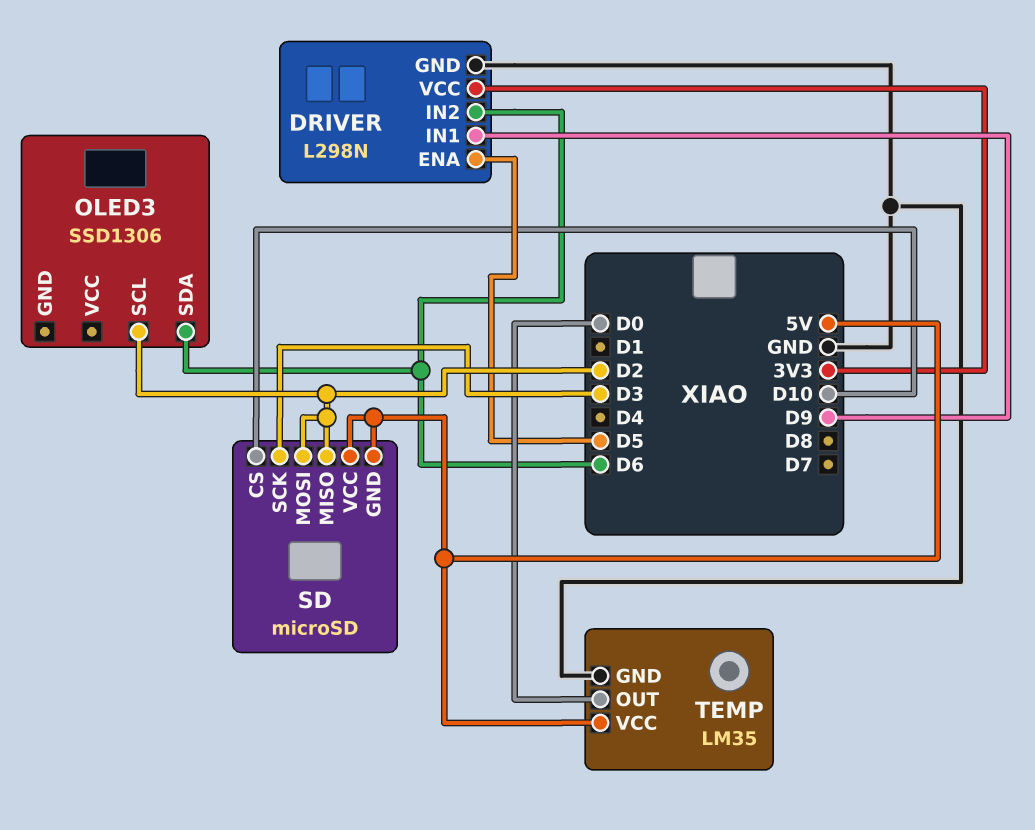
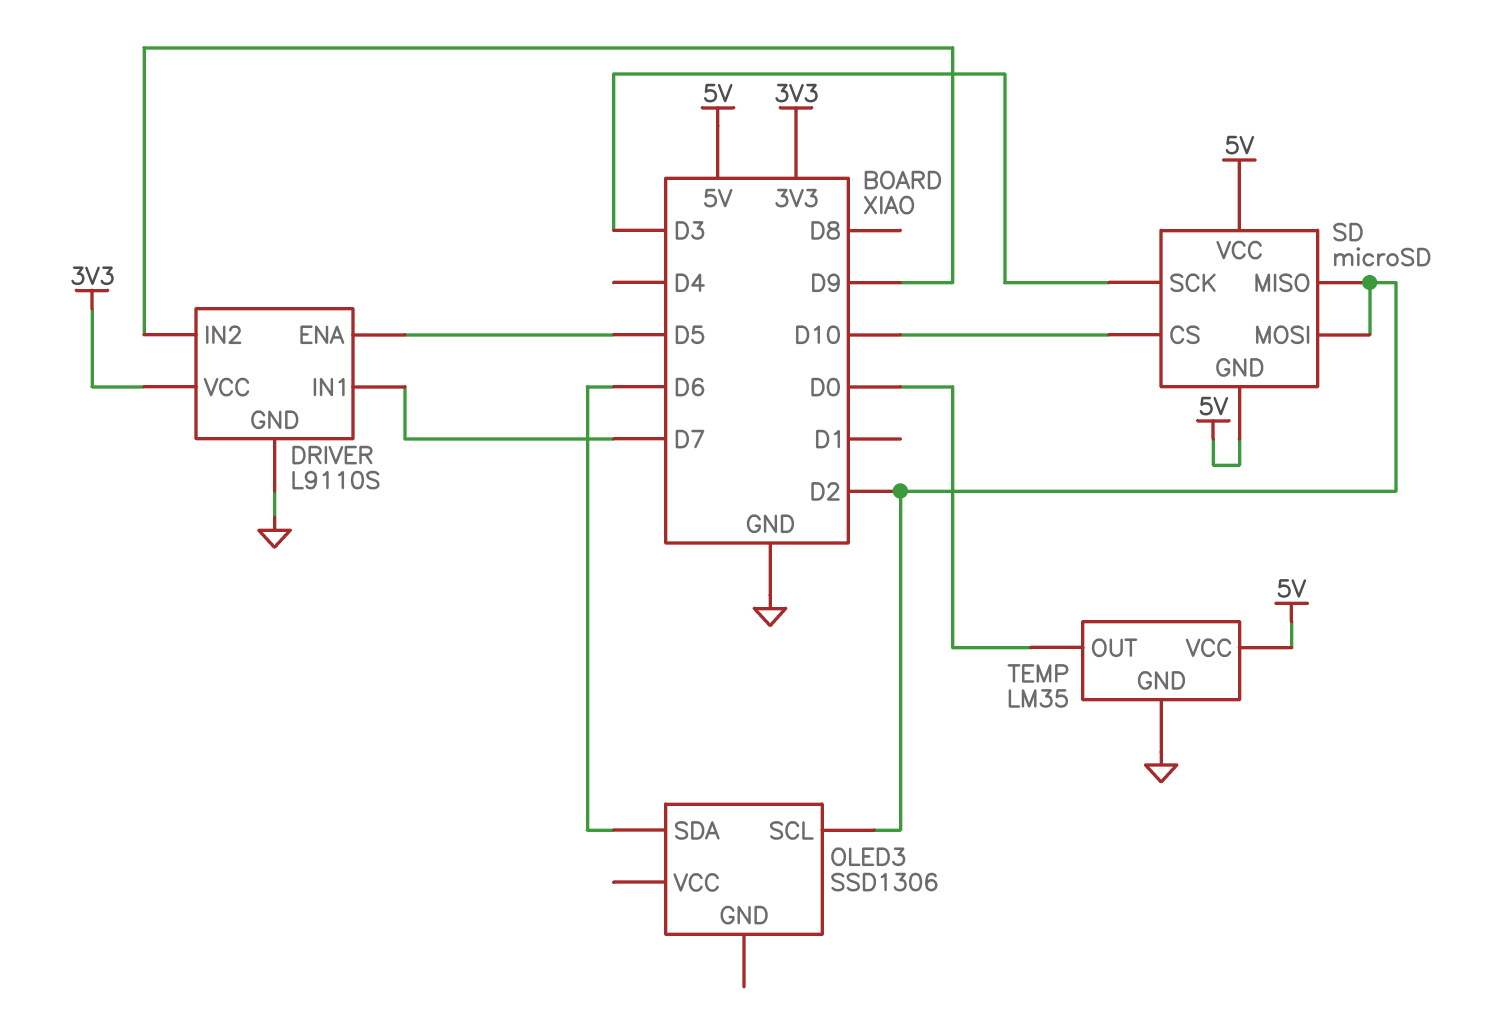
DRIVER: L298N -> L9110S
DRIVER pin IN1: D9 -> D7
DRIVER pin IN2: D6 -> D9

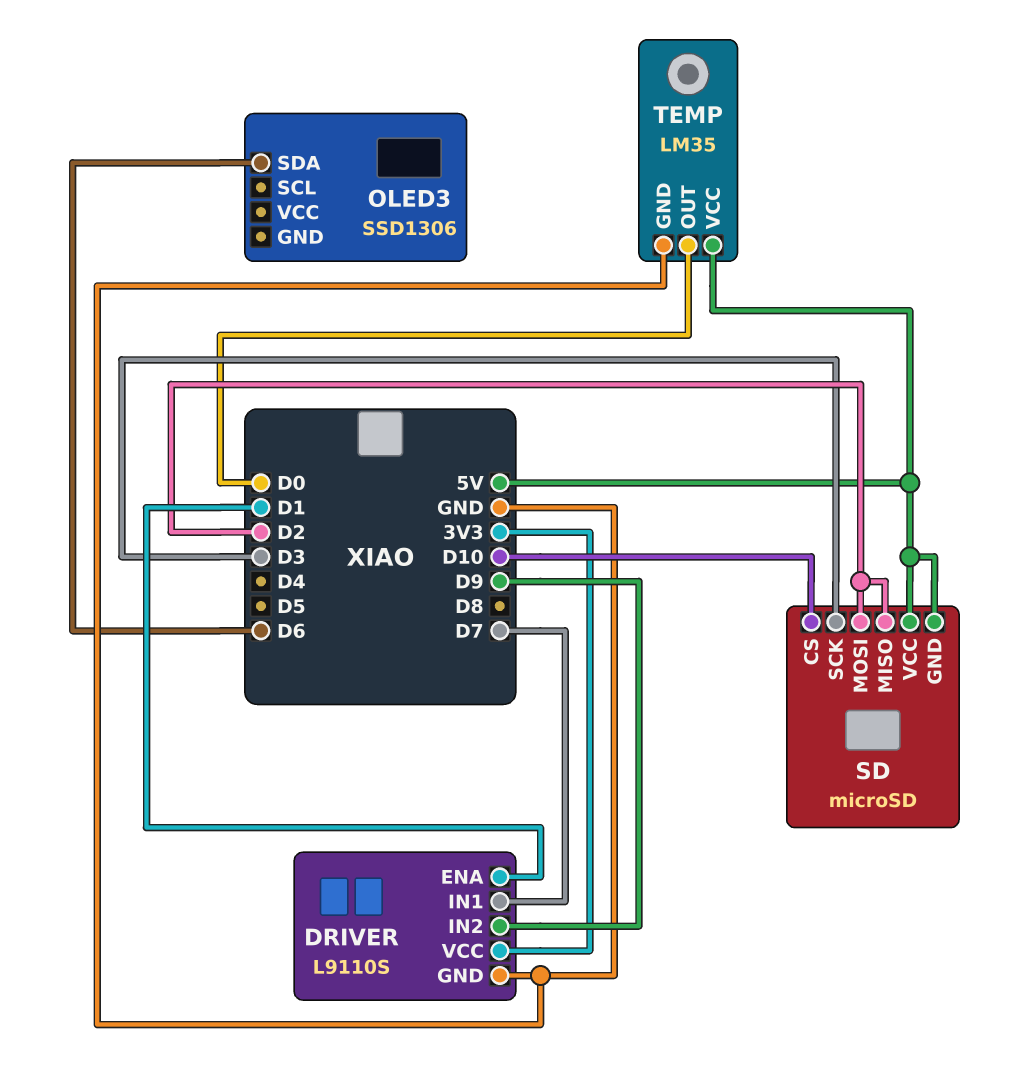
DRIVER pin ENA: D5 -> D1
OLED3 pin SCL: D2 -> none

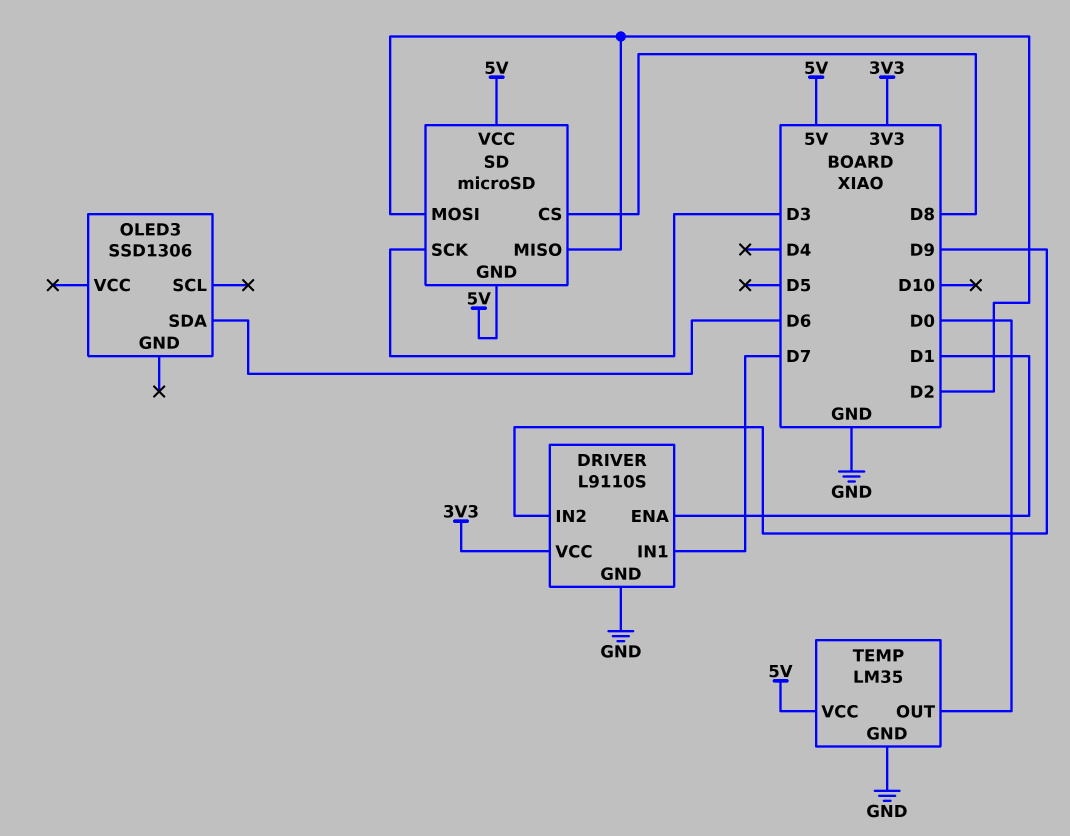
SD pin CS: D10 -> D8

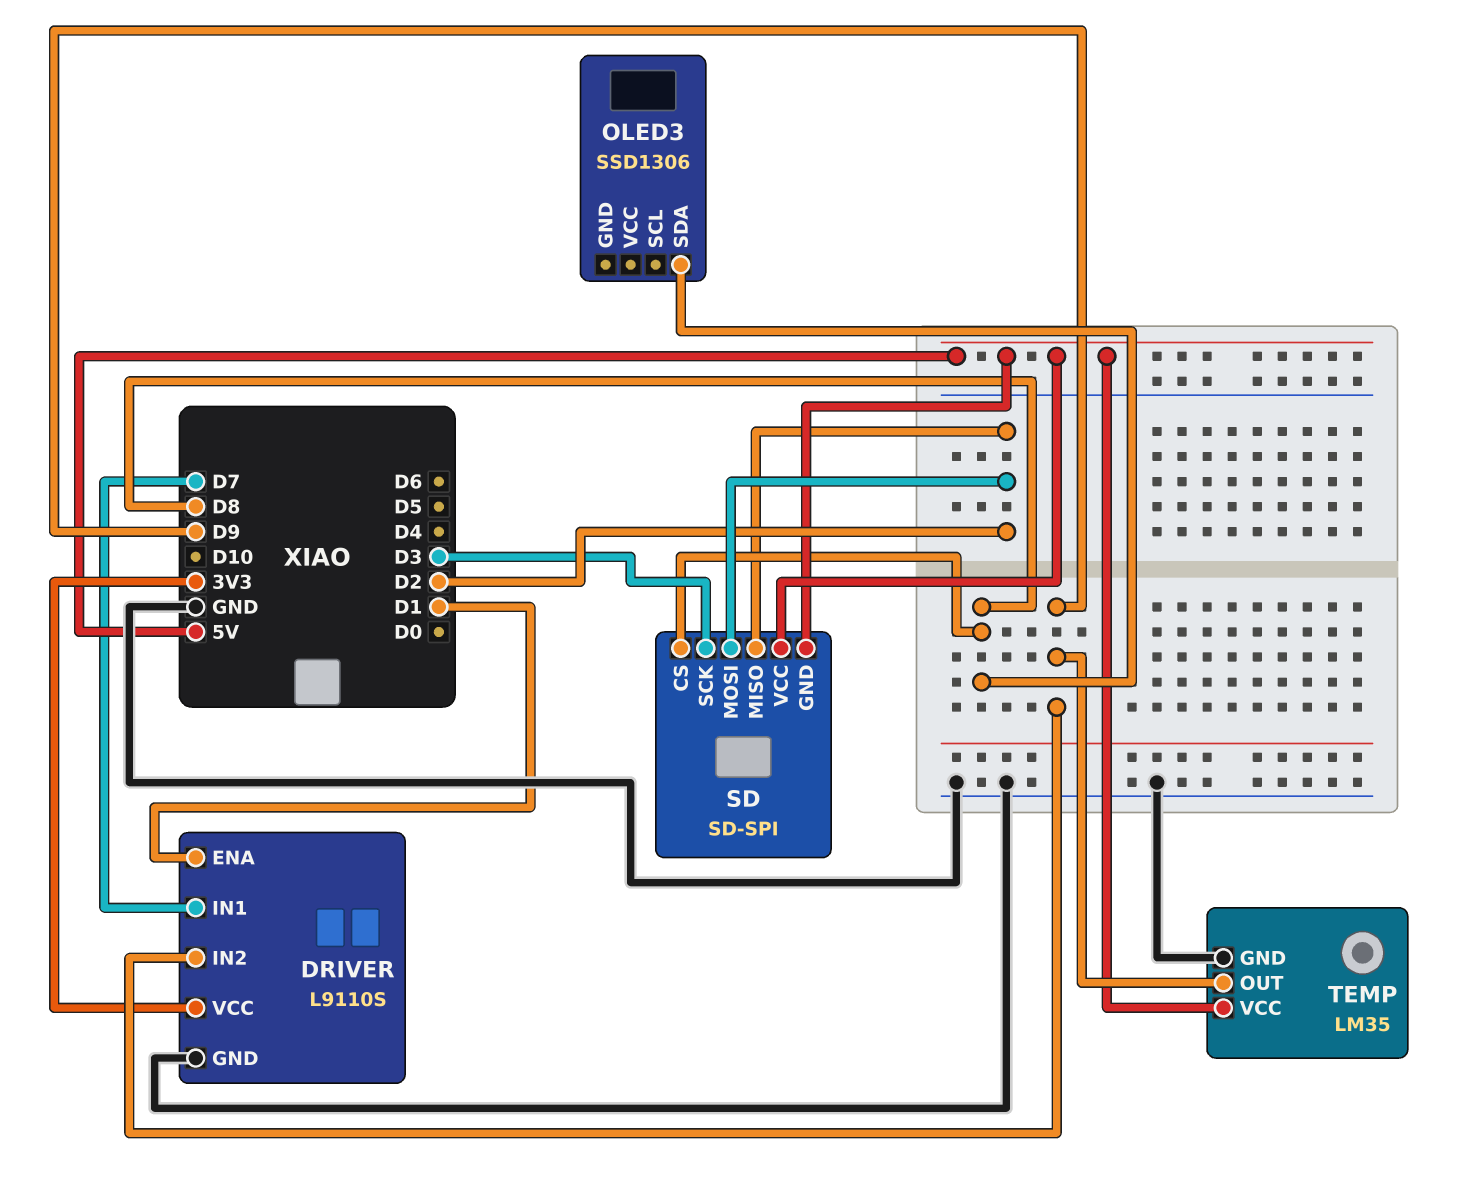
OLED3 pin SDA: D6 -> D8
SD: microSD -> SD-SPI
TEMP pin OUT: D0 -> D9

